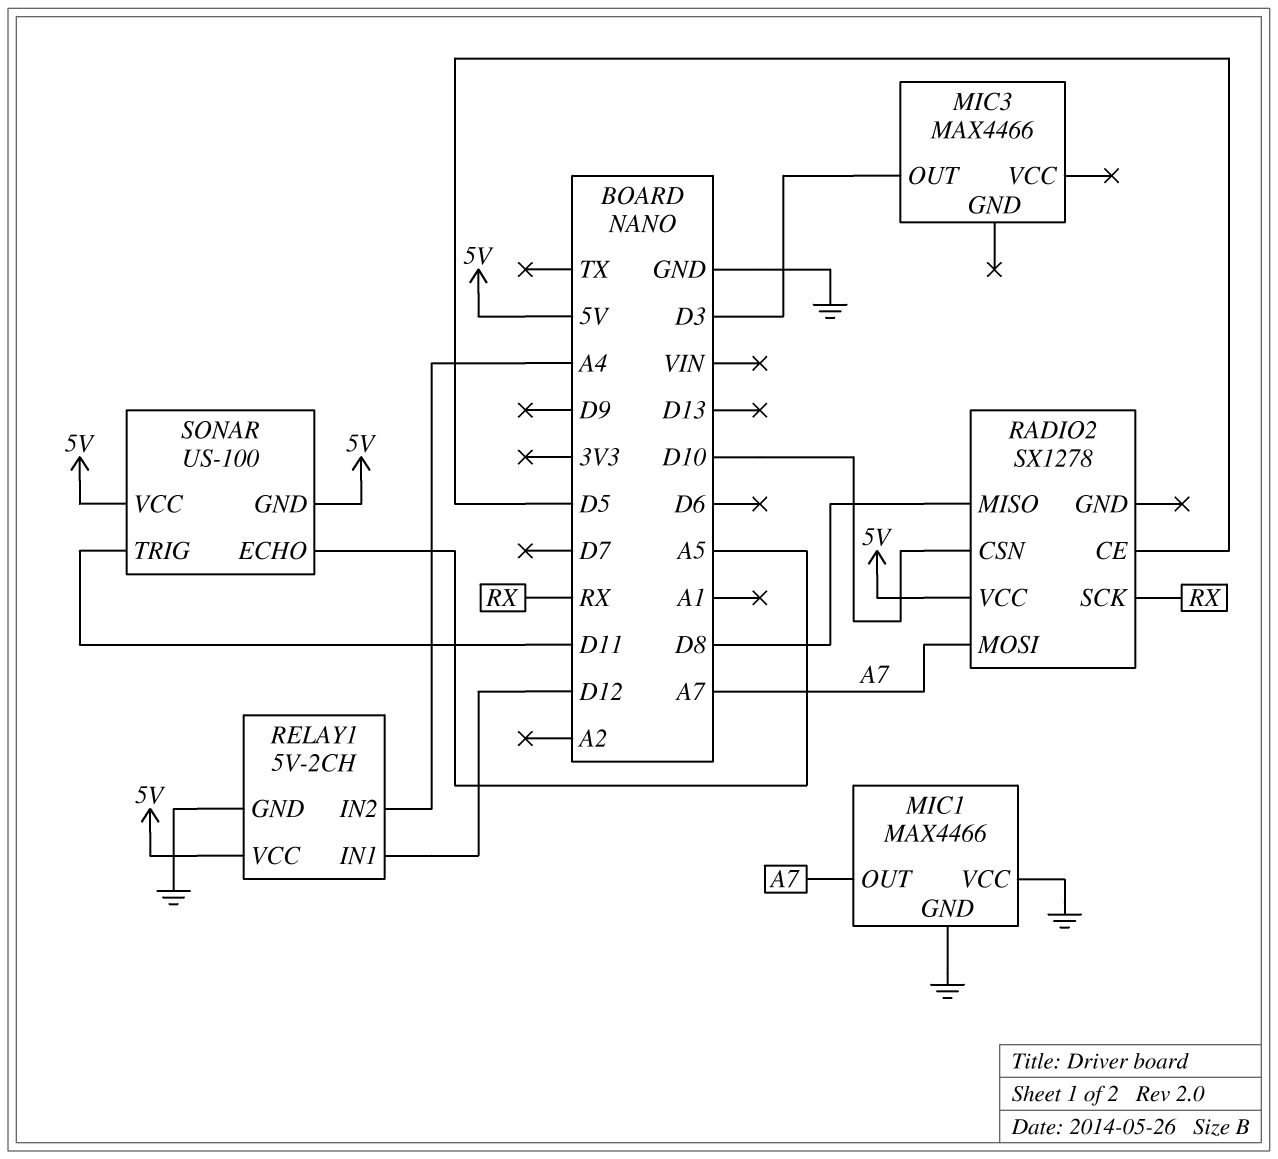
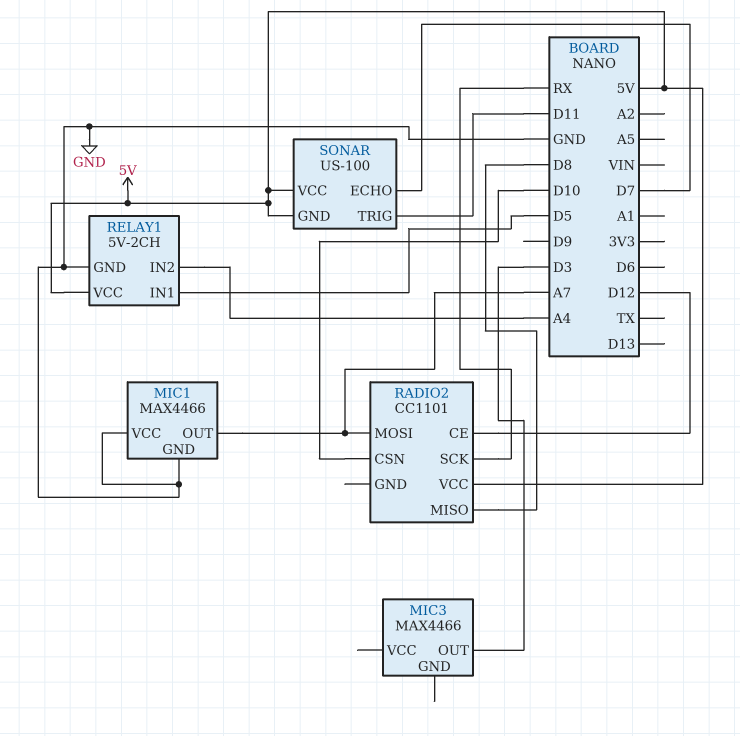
RADIO2: SX1278 -> CC1101
RADIO2 pin CE: D5 -> D12
RELAY1 pin IN1: D12 -> D5
SONAR pin ECHO: A5 -> D7

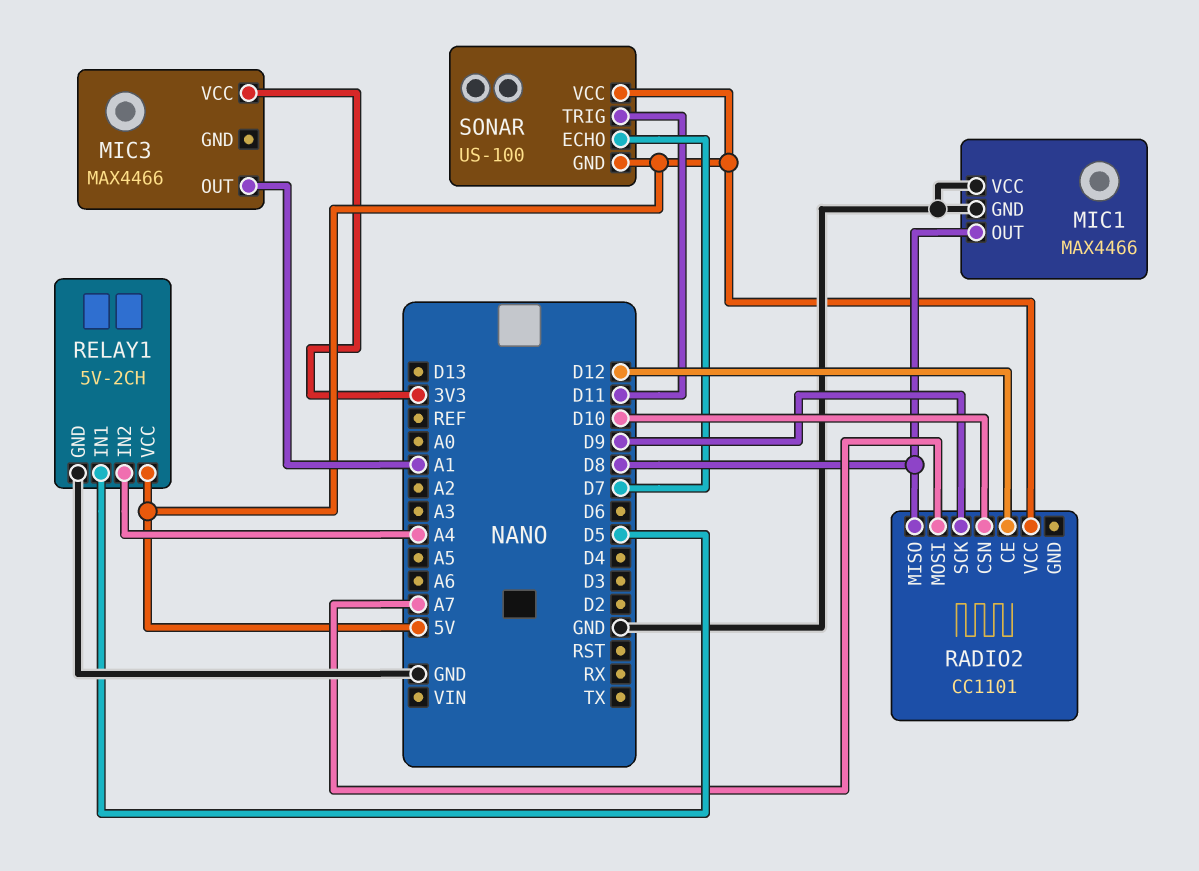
MIC1 pin OUT: A7 -> D8
MIC3 pin OUT: D3 -> A1
MIC3 pin VCC: none -> 3V3
RADIO2 pin SCK: RX -> D9

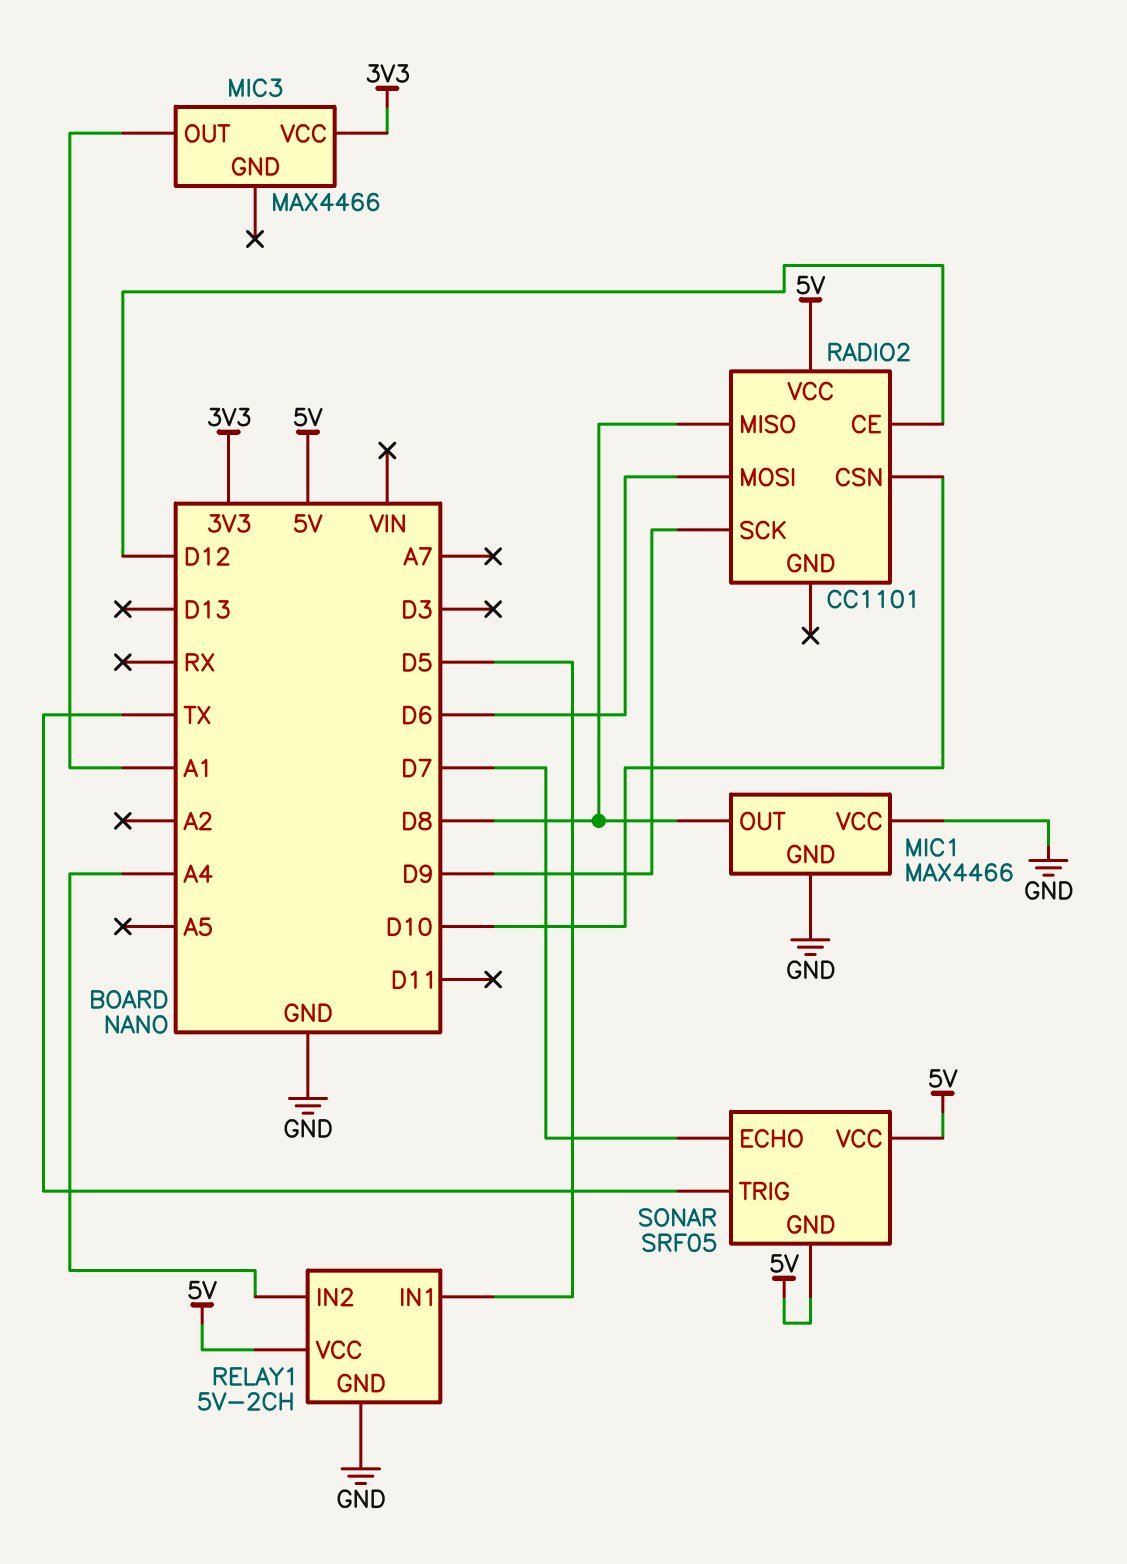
RADIO2 pin MOSI: A7 -> D6
SONAR: US-100 -> SRF05
SONAR pin TRIG: D11 -> TX

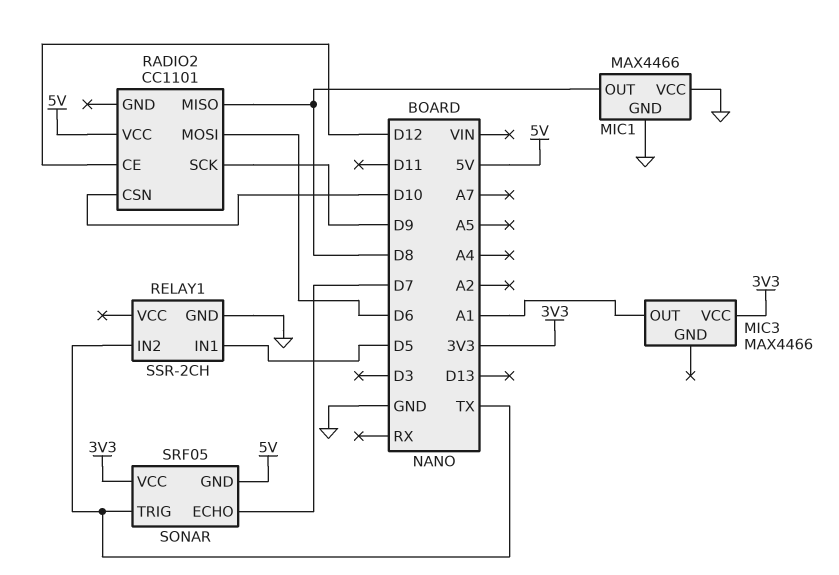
RELAY1: 5V-2CH -> SSR-2CH
RELAY1 pin IN2: A4 -> TX
RELAY1 pin VCC: 5V -> none
SONAR pin VCC: 5V -> 3V3

